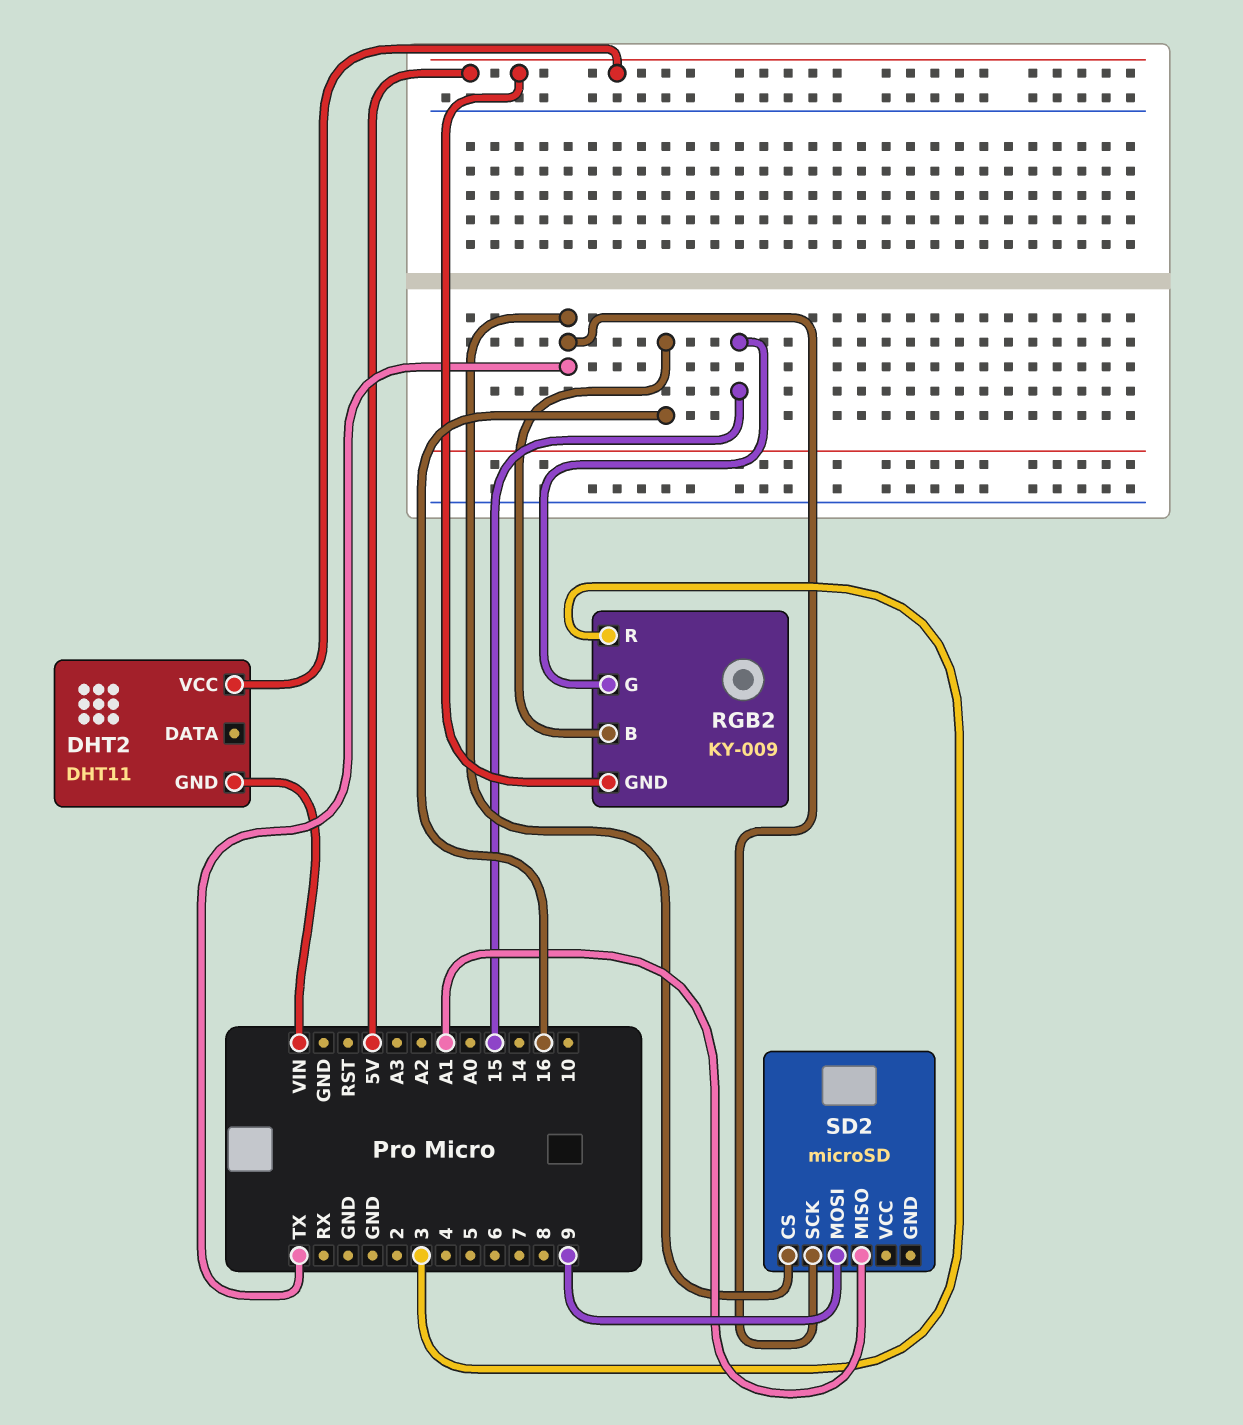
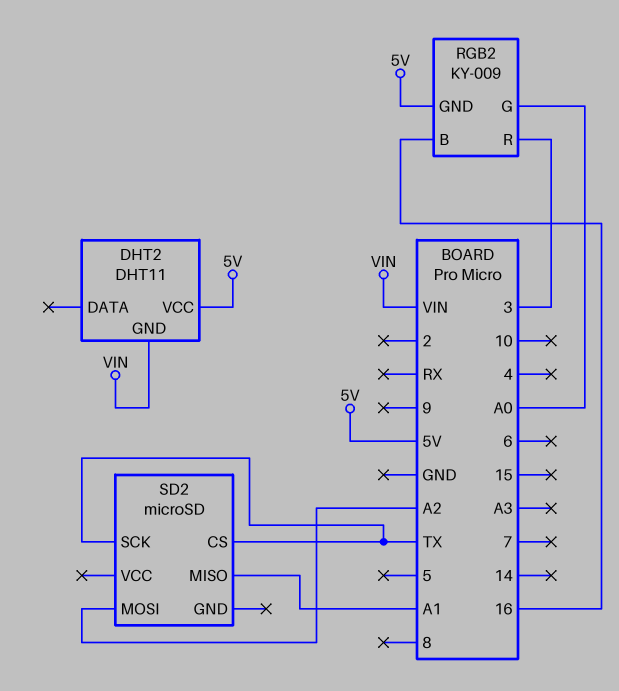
RGB2 pin G: 15 -> A0
SD2 pin MOSI: 9 -> A2

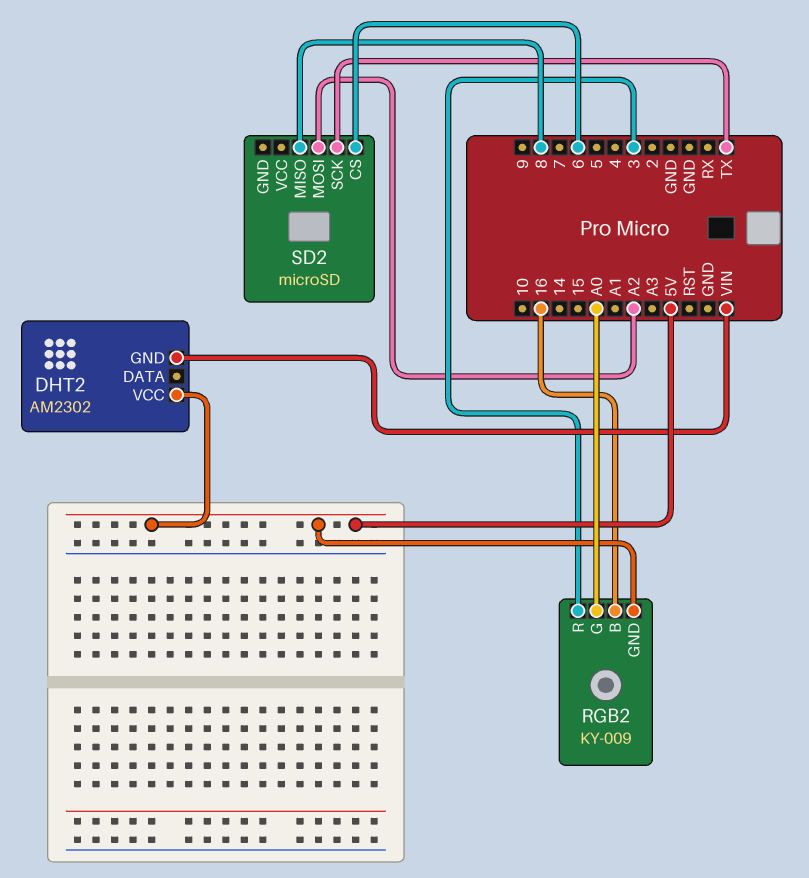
DHT2: DHT11 -> AM2302
SD2 pin CS: TX -> 6
SD2 pin MISO: A1 -> 8

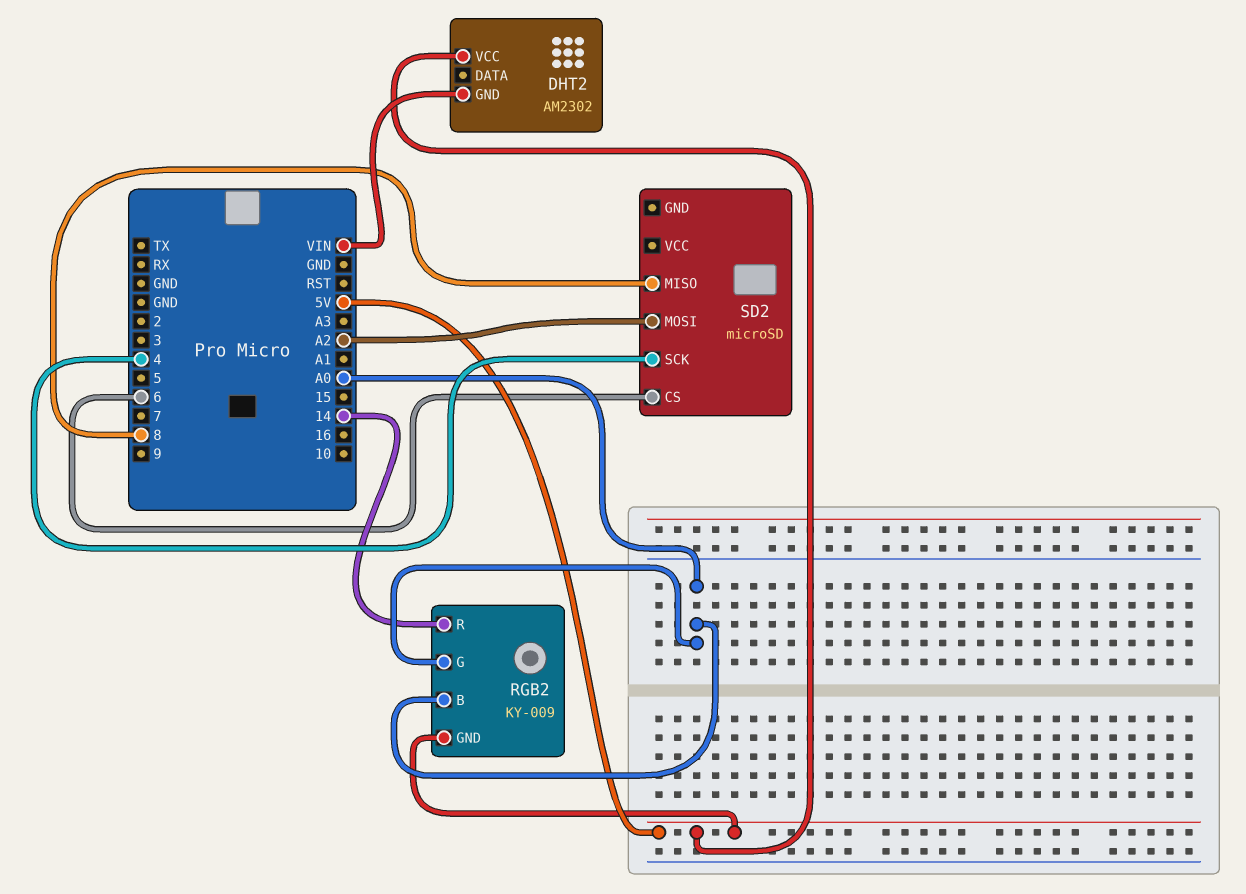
RGB2 pin B: 16 -> A0
RGB2 pin R: 3 -> 14
SD2 pin SCK: TX -> 4

